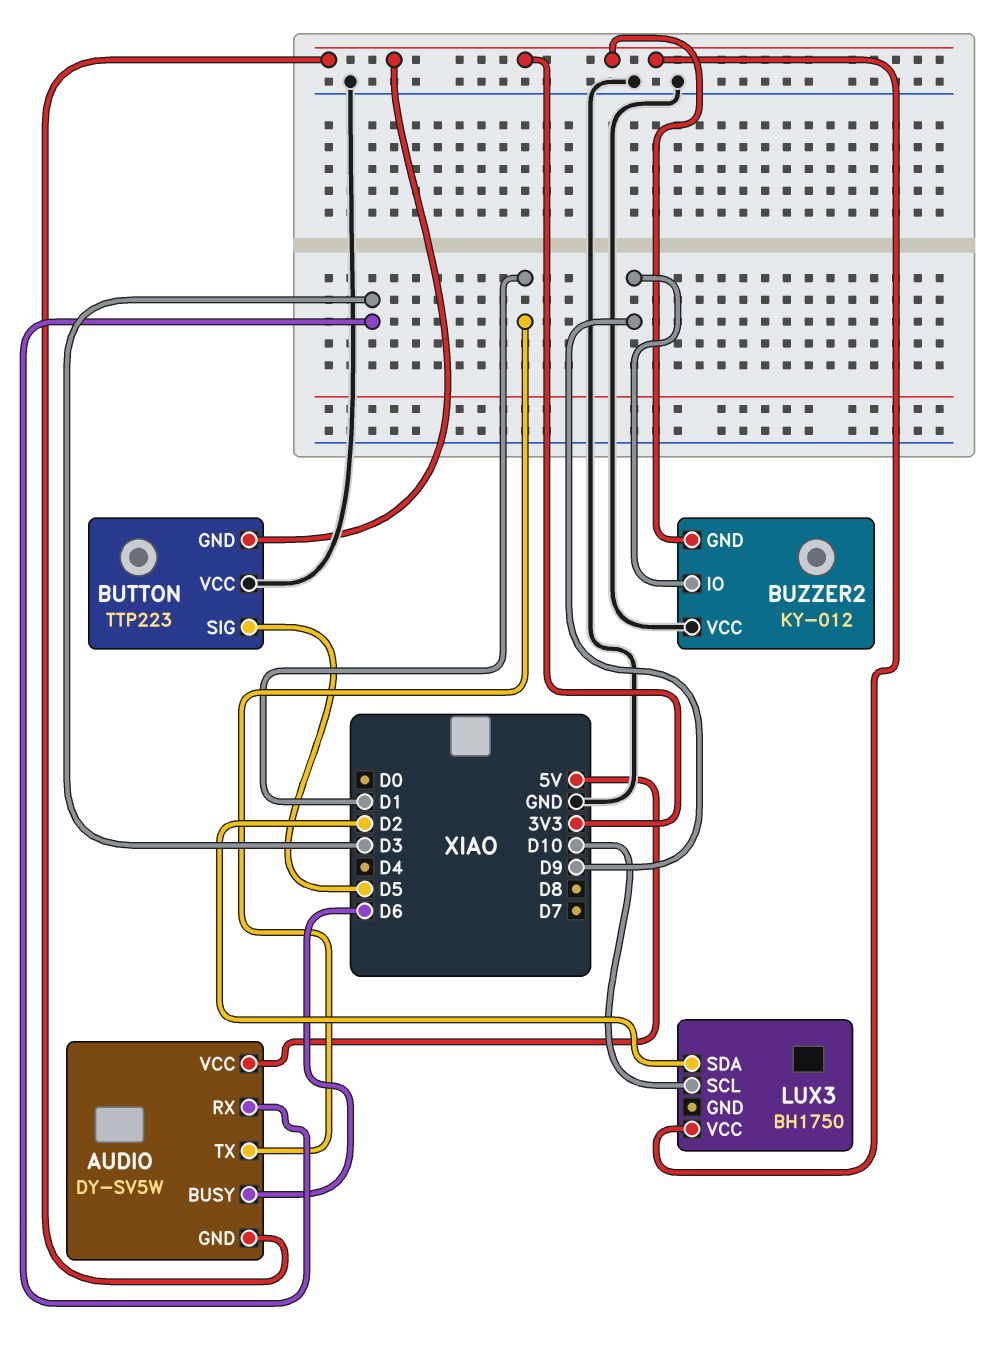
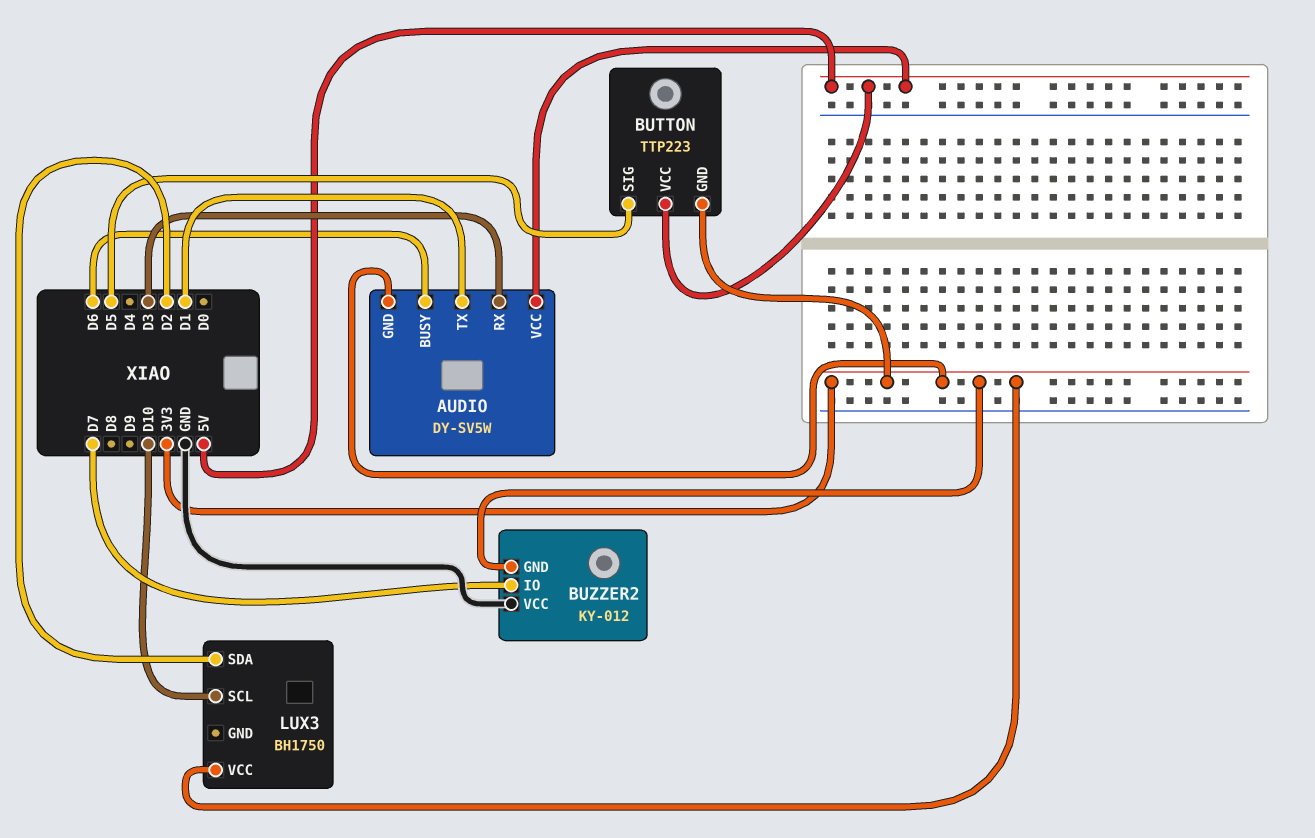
BUTTON pin VCC: GND -> 5V
BUZZER2 pin IO: D9 -> D7

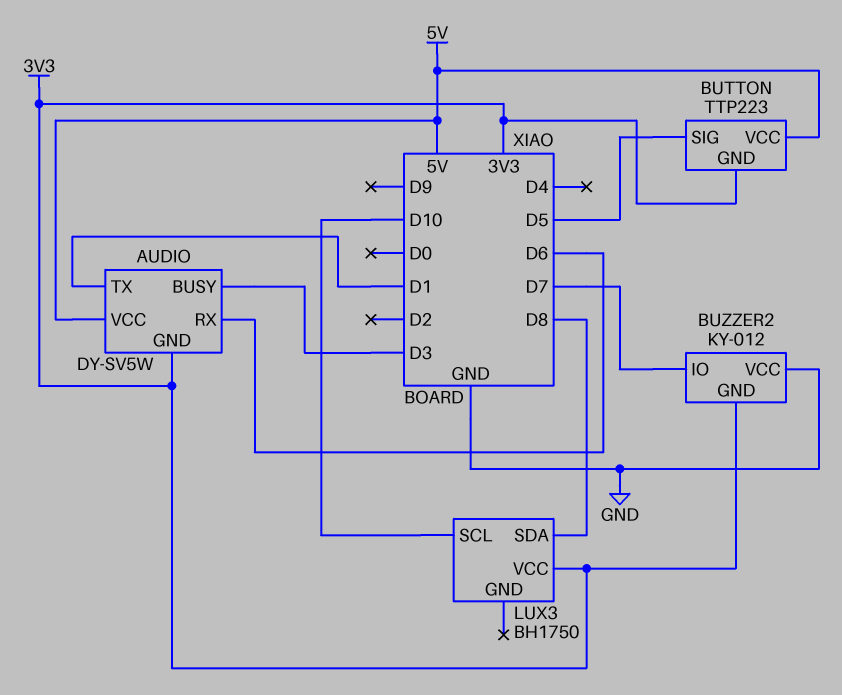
AUDIO pin BUSY: D6 -> D3
AUDIO pin RX: D3 -> D6
LUX3 pin SDA: D2 -> D8

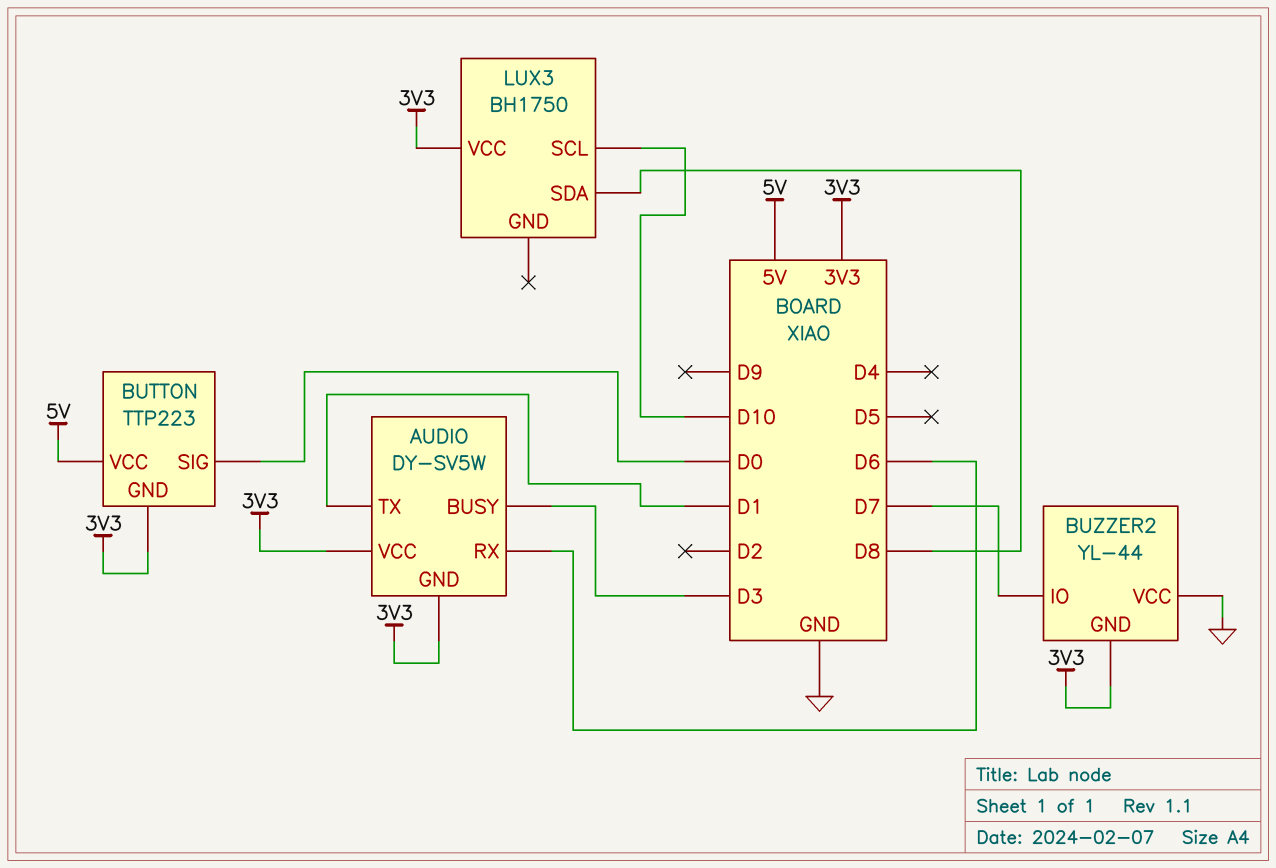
AUDIO pin VCC: 5V -> 3V3
BUTTON pin SIG: D5 -> D0
BUZZER2: KY-012 -> YL-44

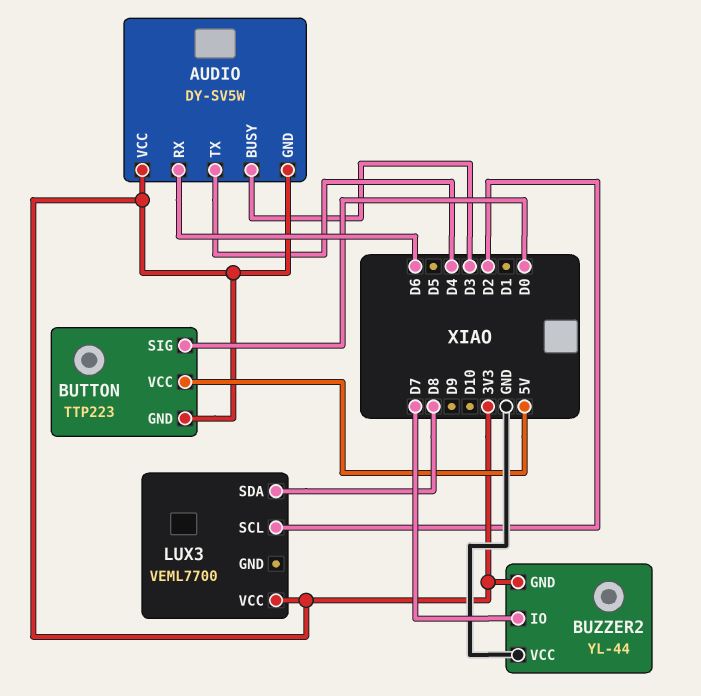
AUDIO pin TX: D1 -> D4
LUX3: BH1750 -> VEML7700
LUX3 pin SCL: D10 -> D2

